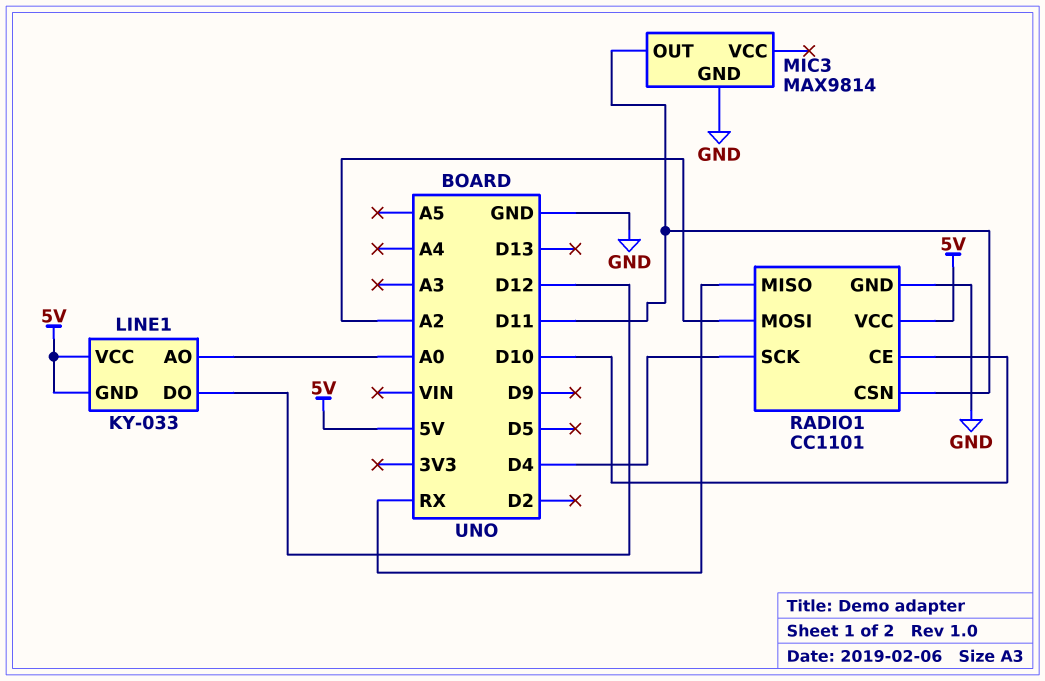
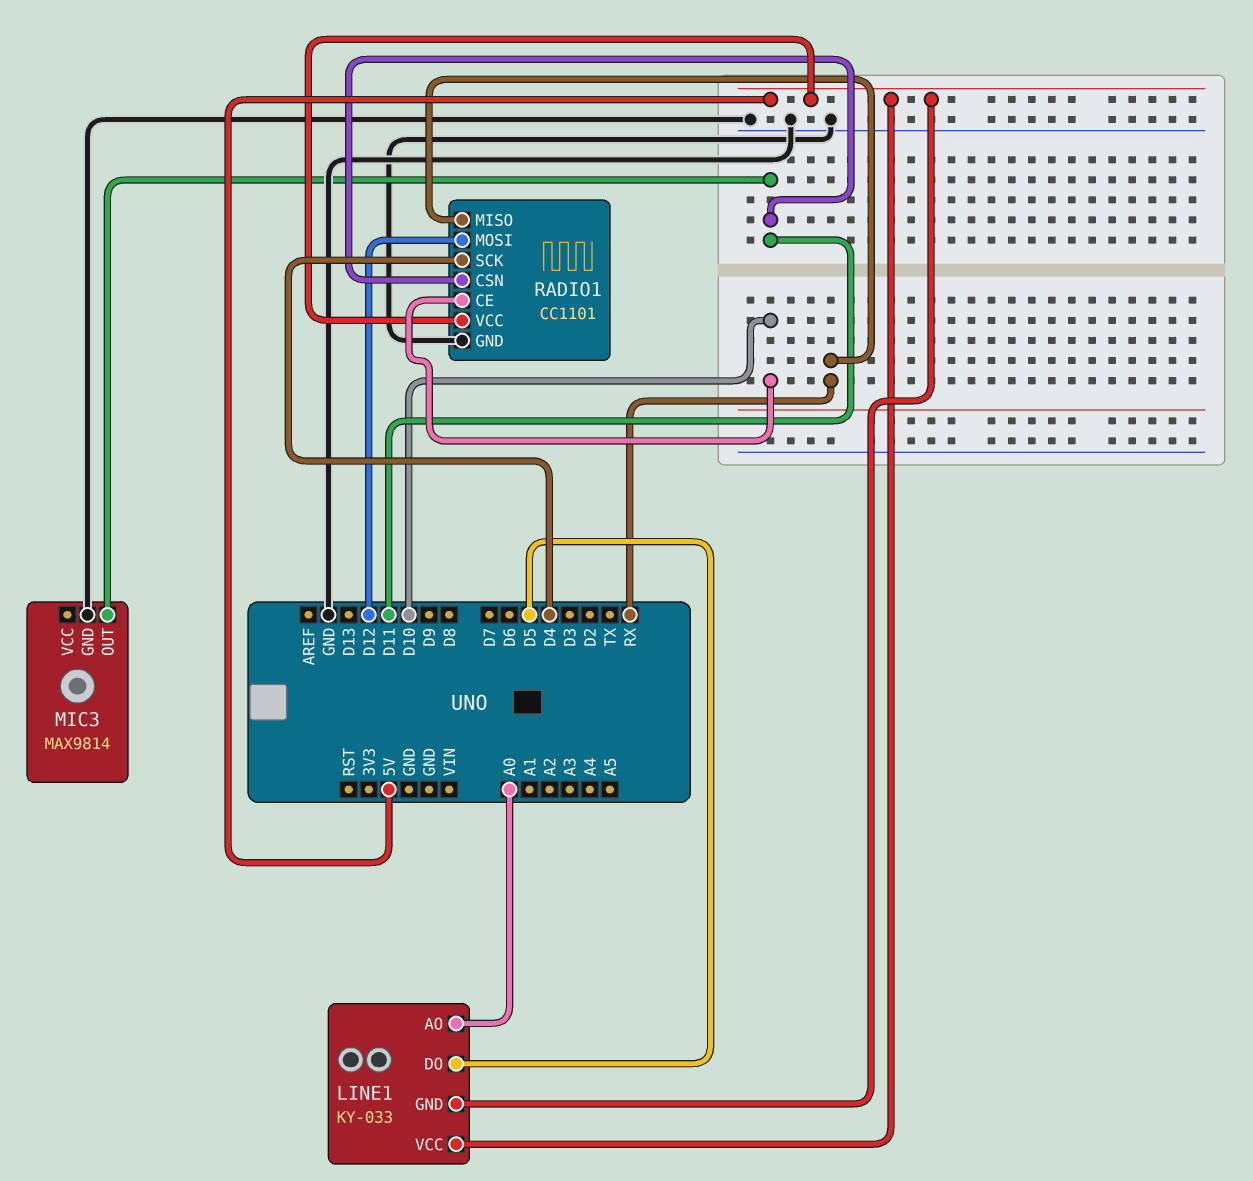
LINE1 pin DO: D12 -> D5
RADIO1 pin MOSI: A2 -> D12

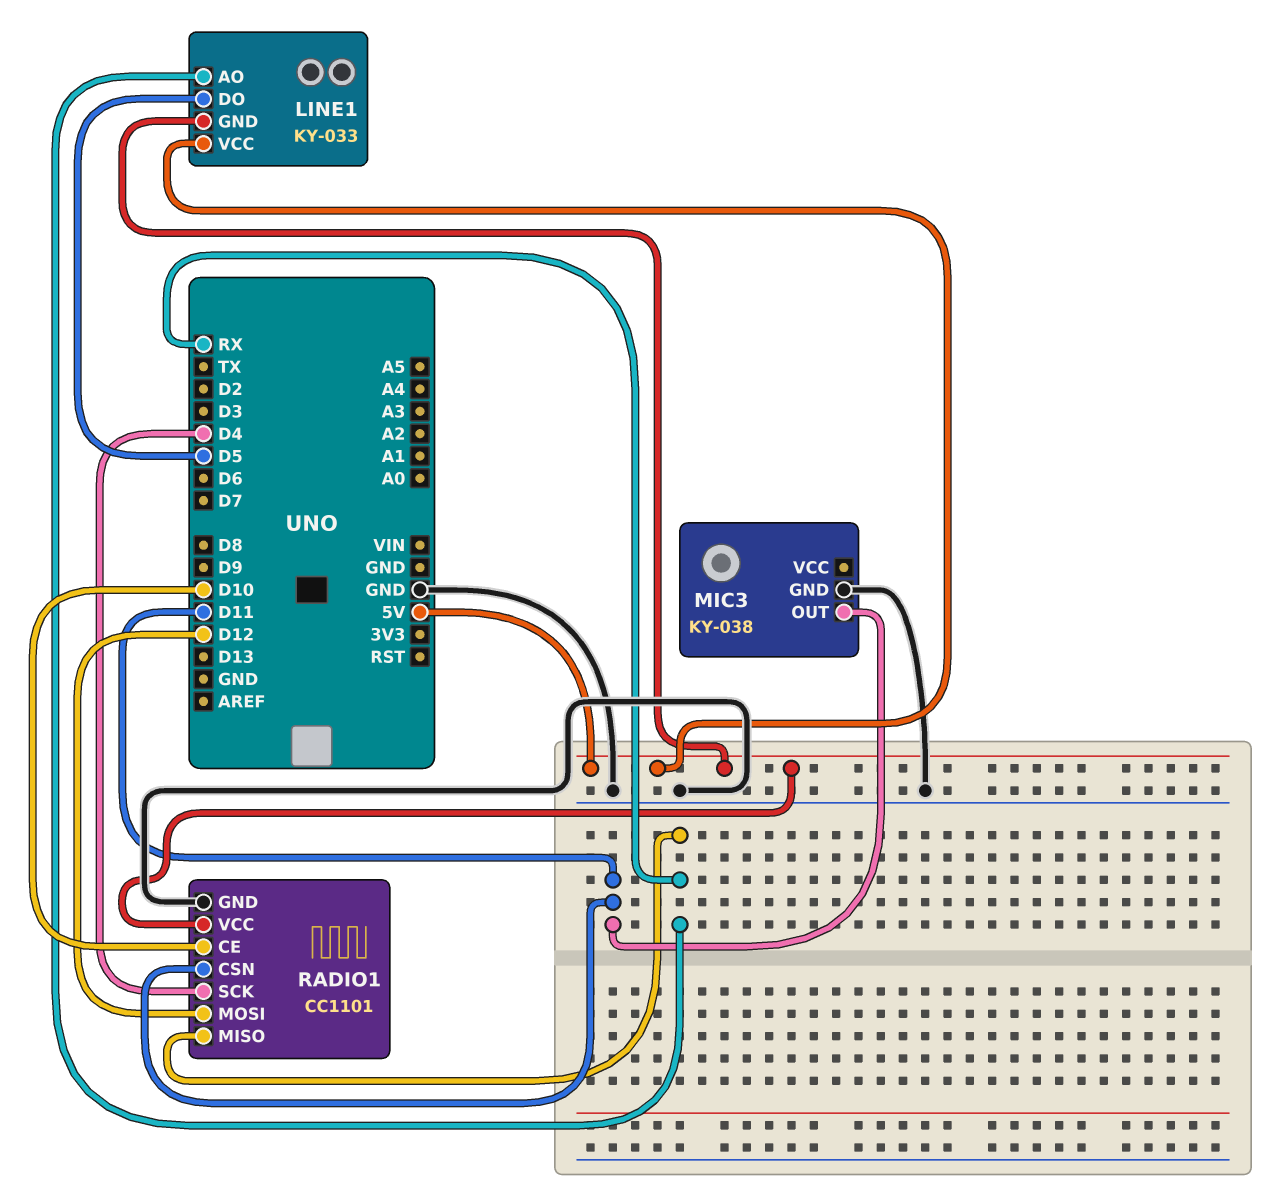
LINE1 pin AO: A0 -> RX
MIC3: MAX9814 -> KY-038

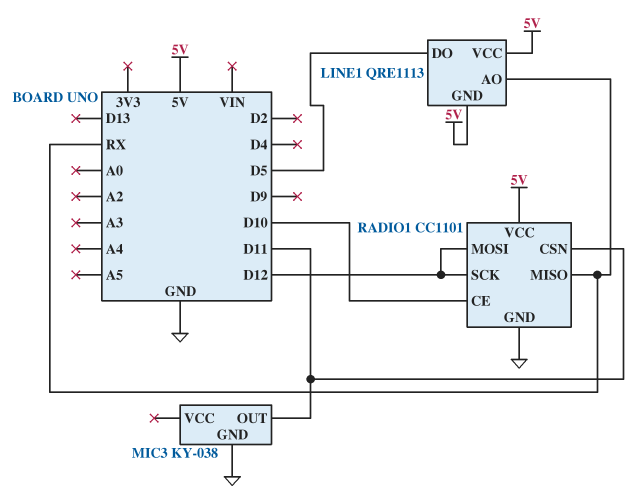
LINE1: KY-033 -> QRE1113
RADIO1 pin SCK: D4 -> D12

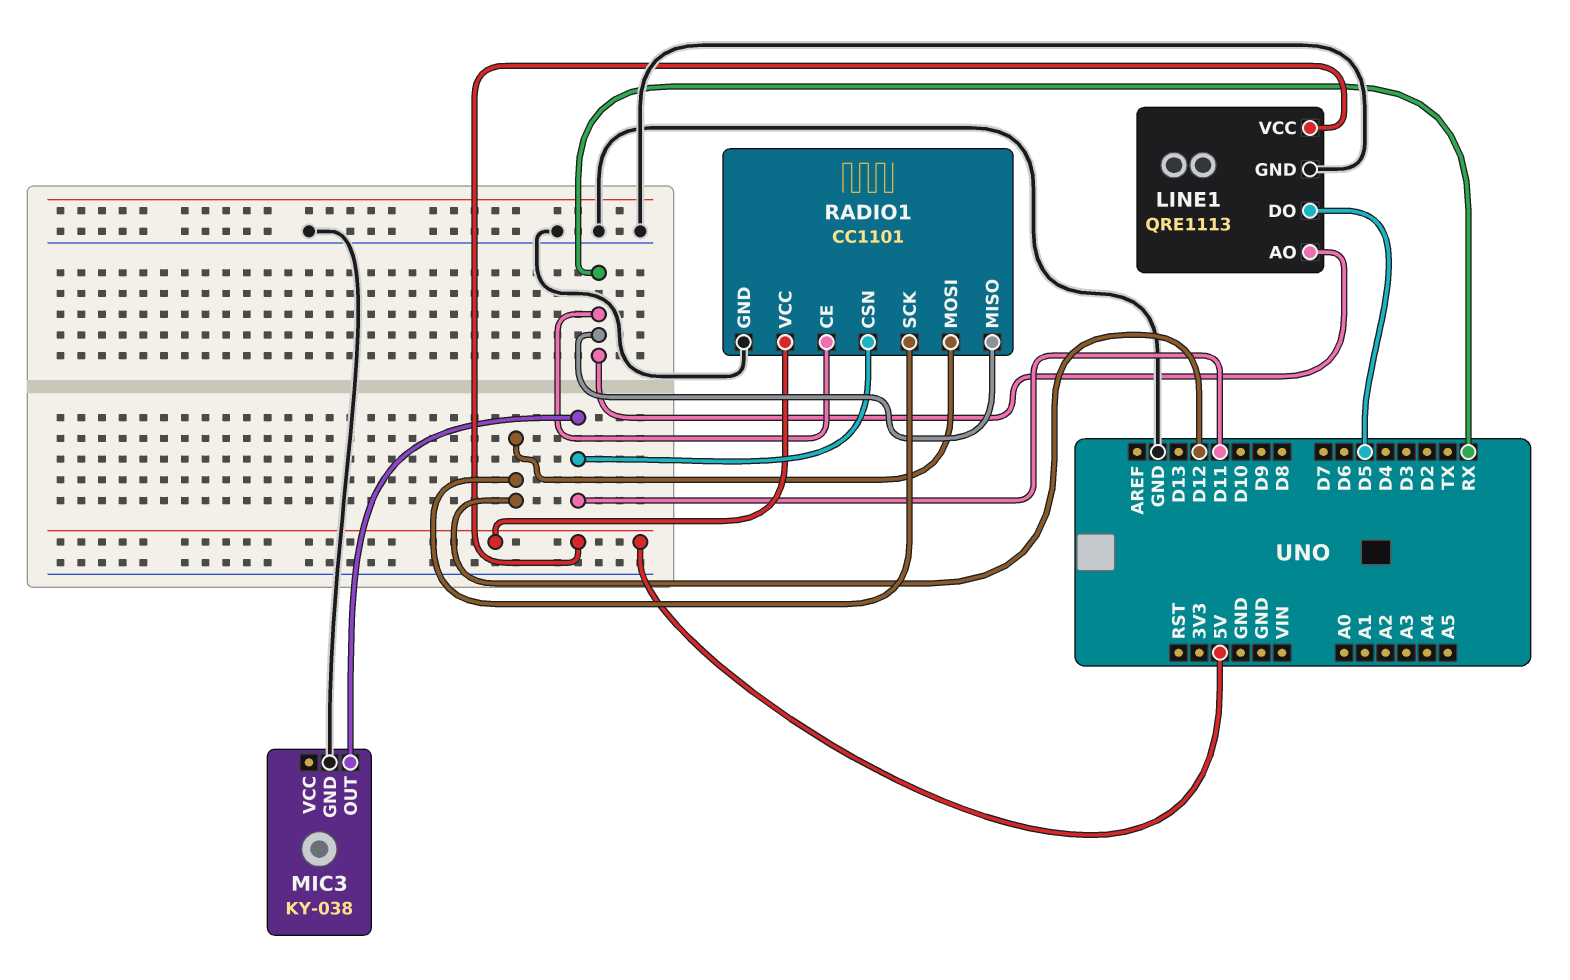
LINE1 pin GND: 5V -> GND
RADIO1 pin CE: D10 -> RX

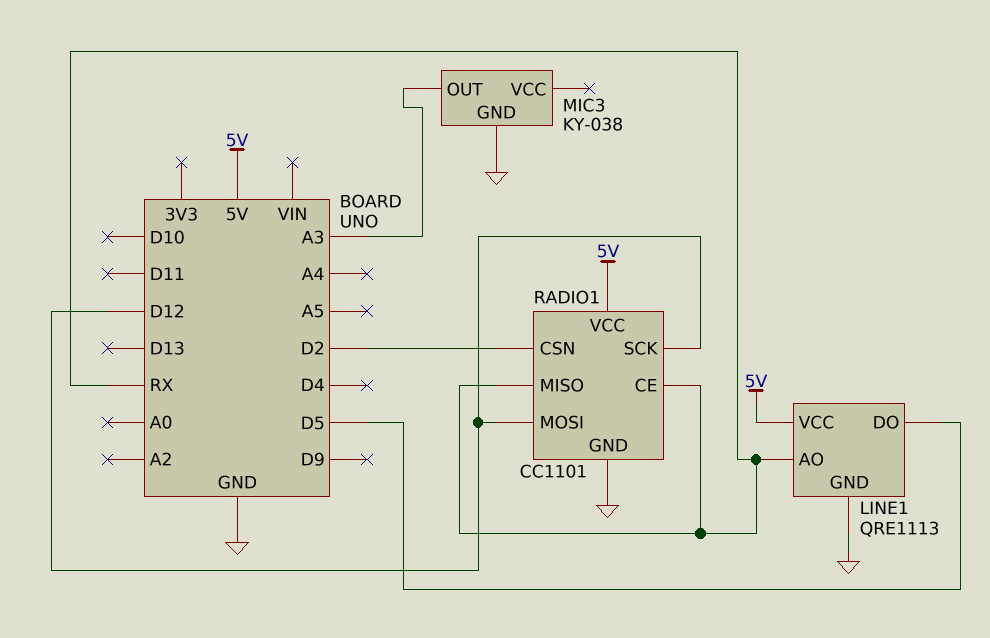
MIC3 pin OUT: D11 -> A3
RADIO1 pin CSN: D11 -> D2

